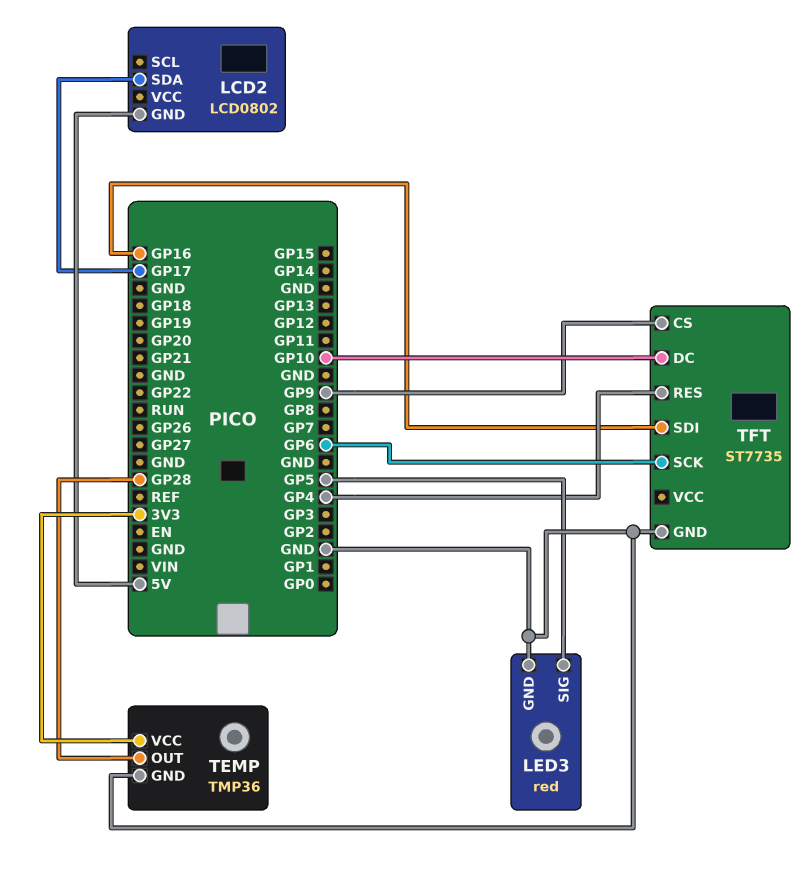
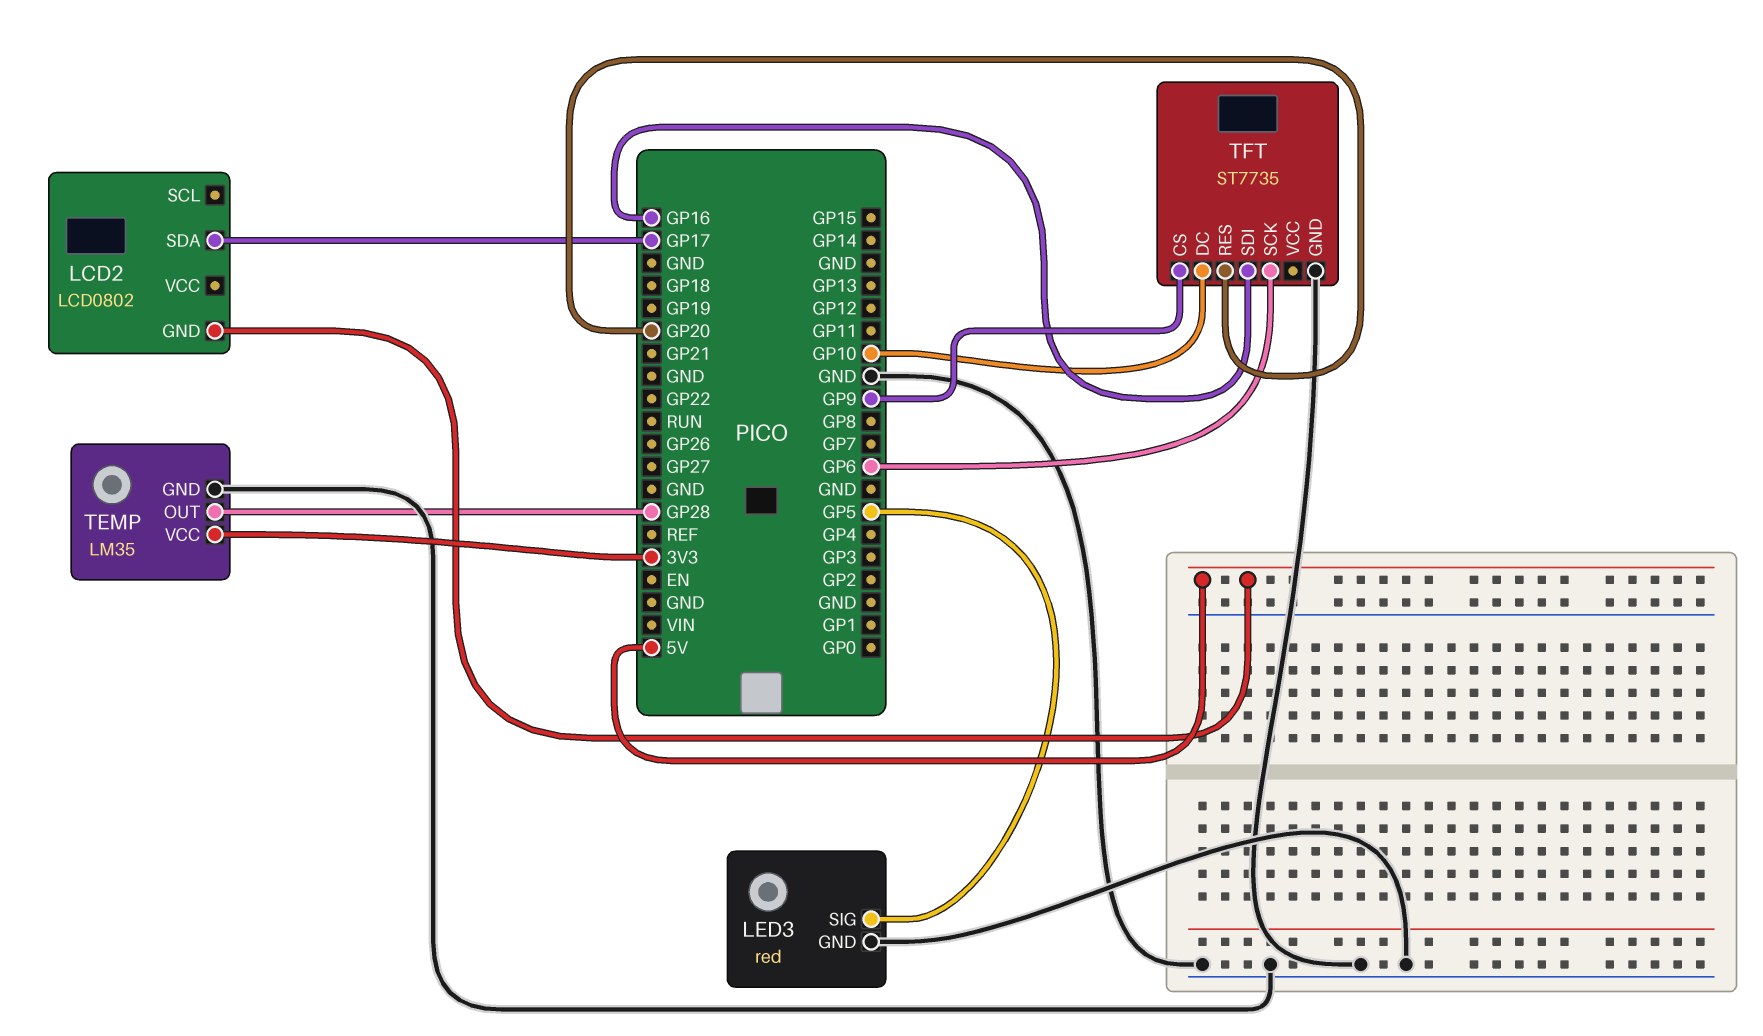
TEMP: TMP36 -> LM35
TFT pin RES: GP4 -> GP20

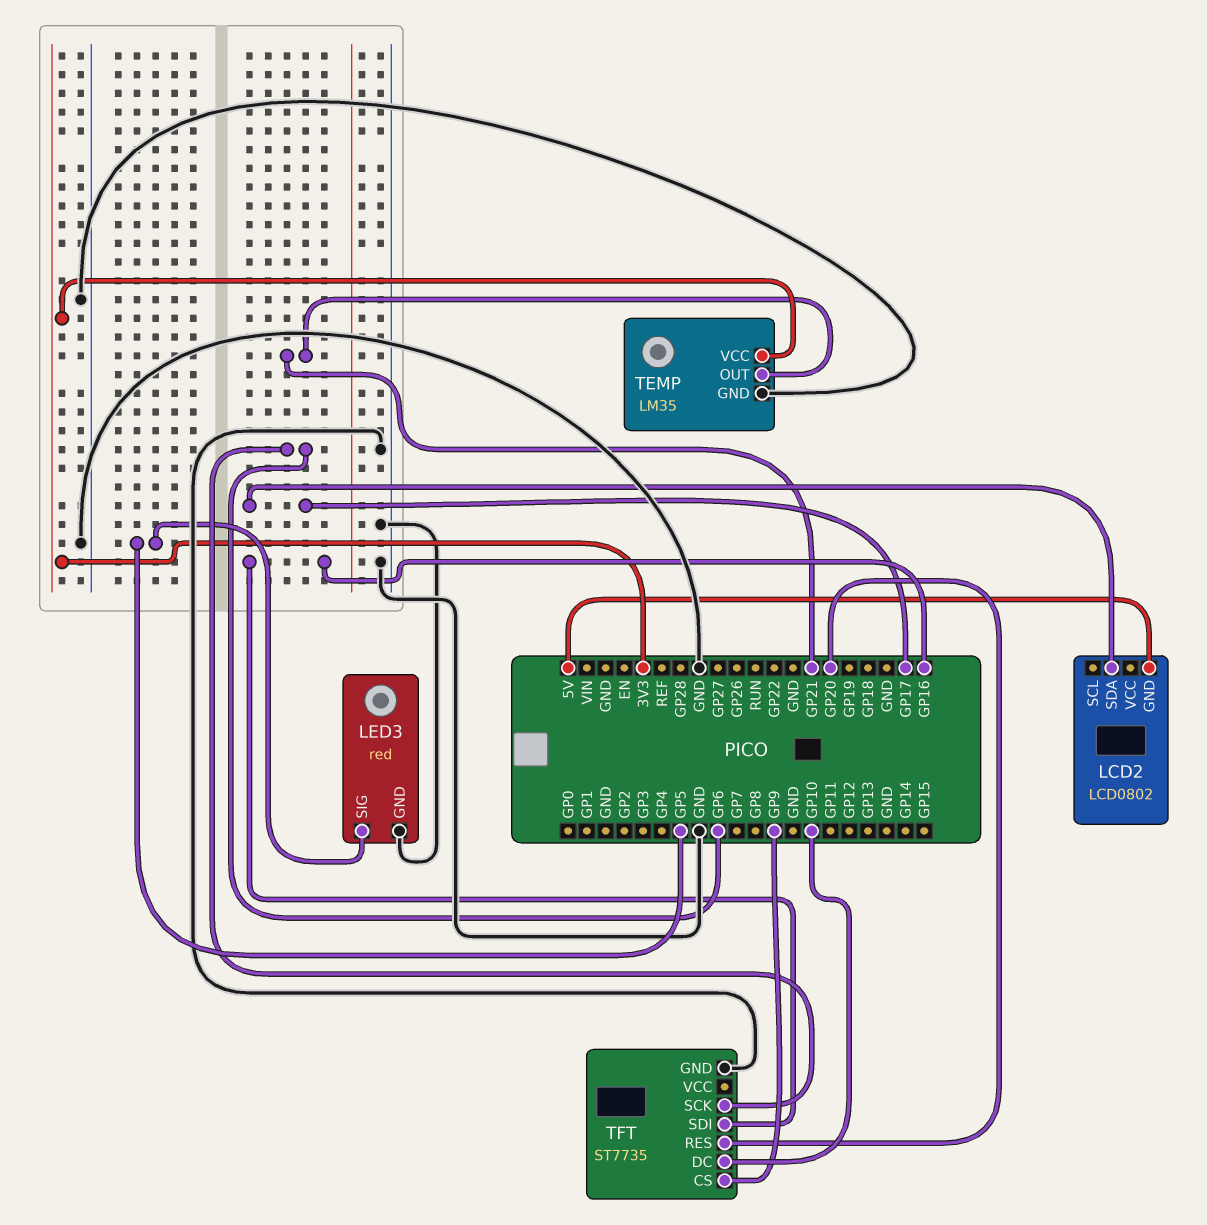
TEMP pin OUT: GP28 -> GP21

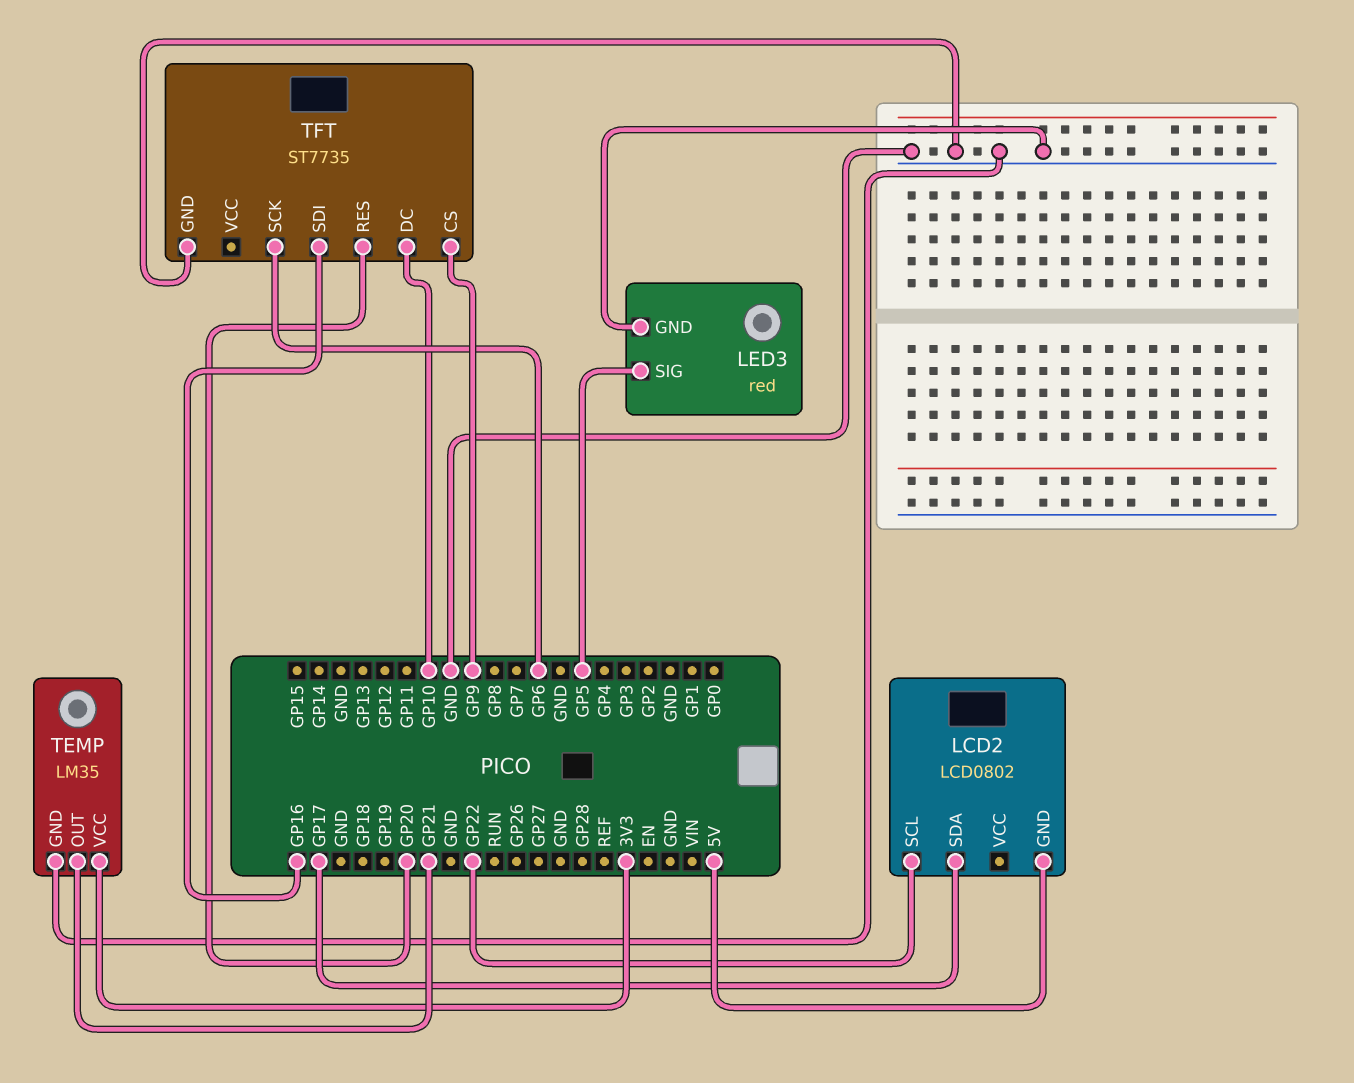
LCD2 pin SCL: none -> GP22

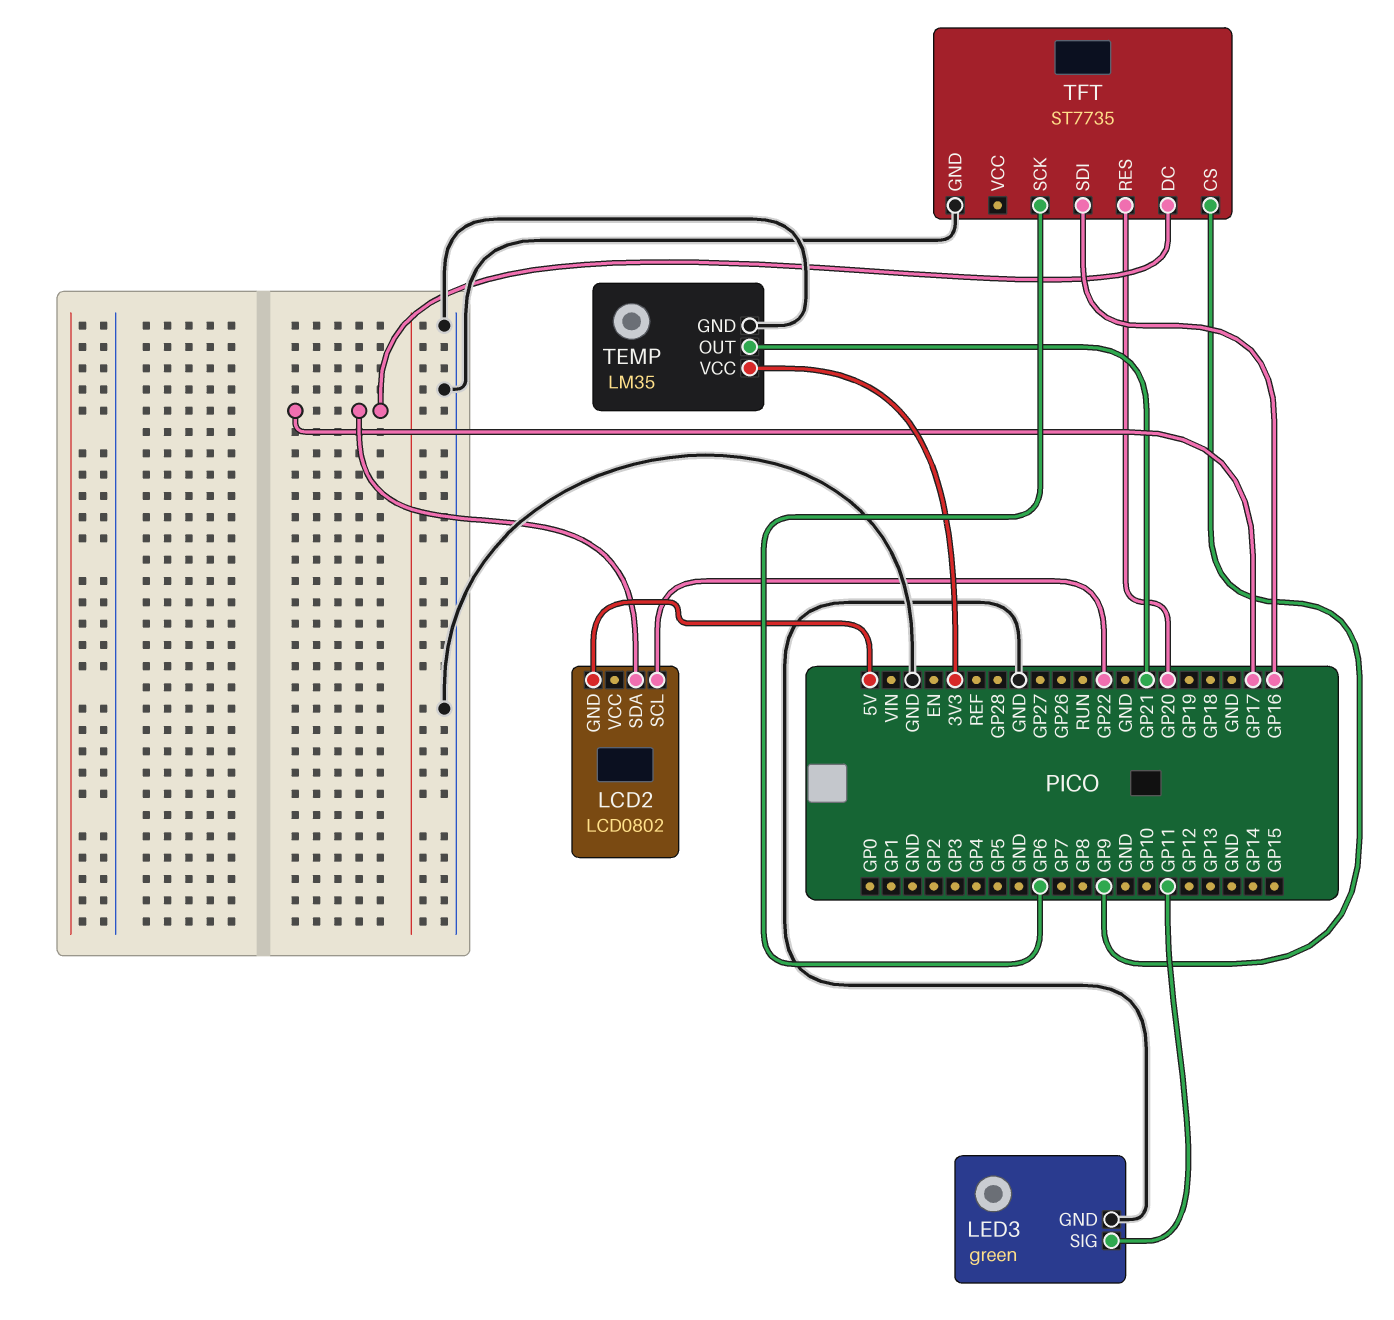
LED3: red -> green
LED3 pin SIG: GP5 -> GP11
TFT pin DC: GP10 -> GP17

